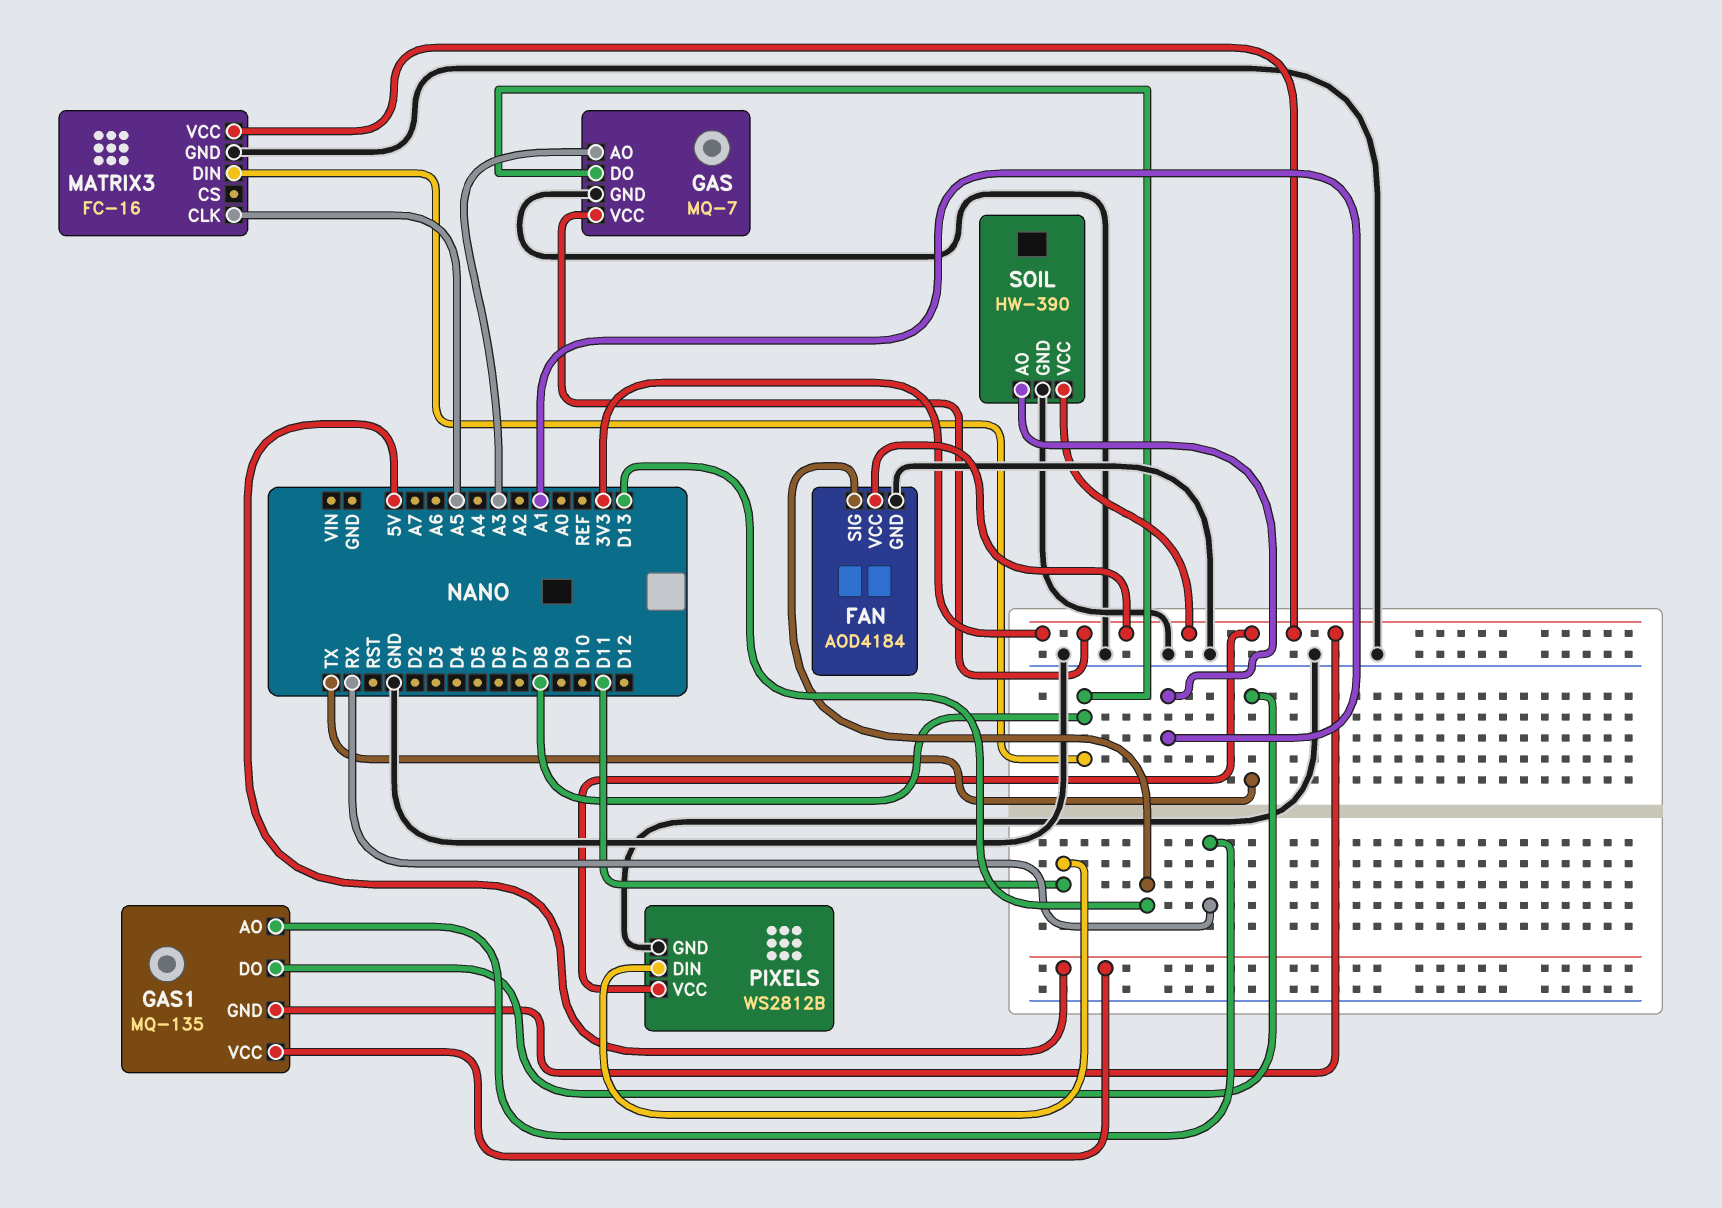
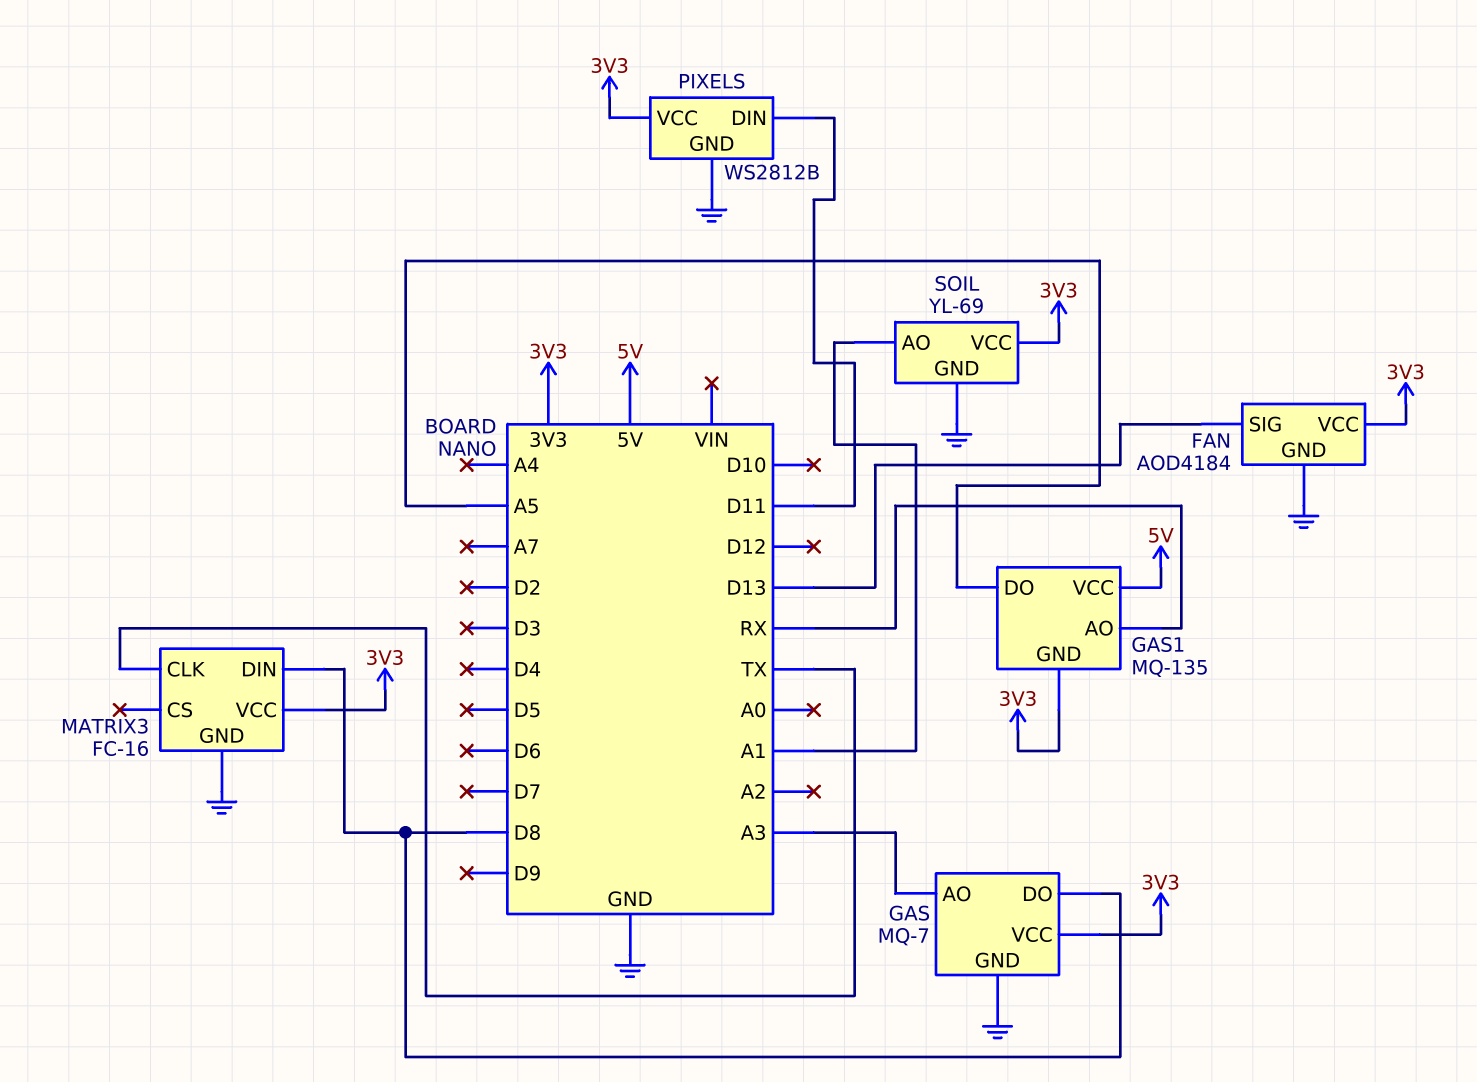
GAS1 pin DO: TX -> A5
MATRIX3 pin CLK: A5 -> TX
SOIL: HW-390 -> YL-69

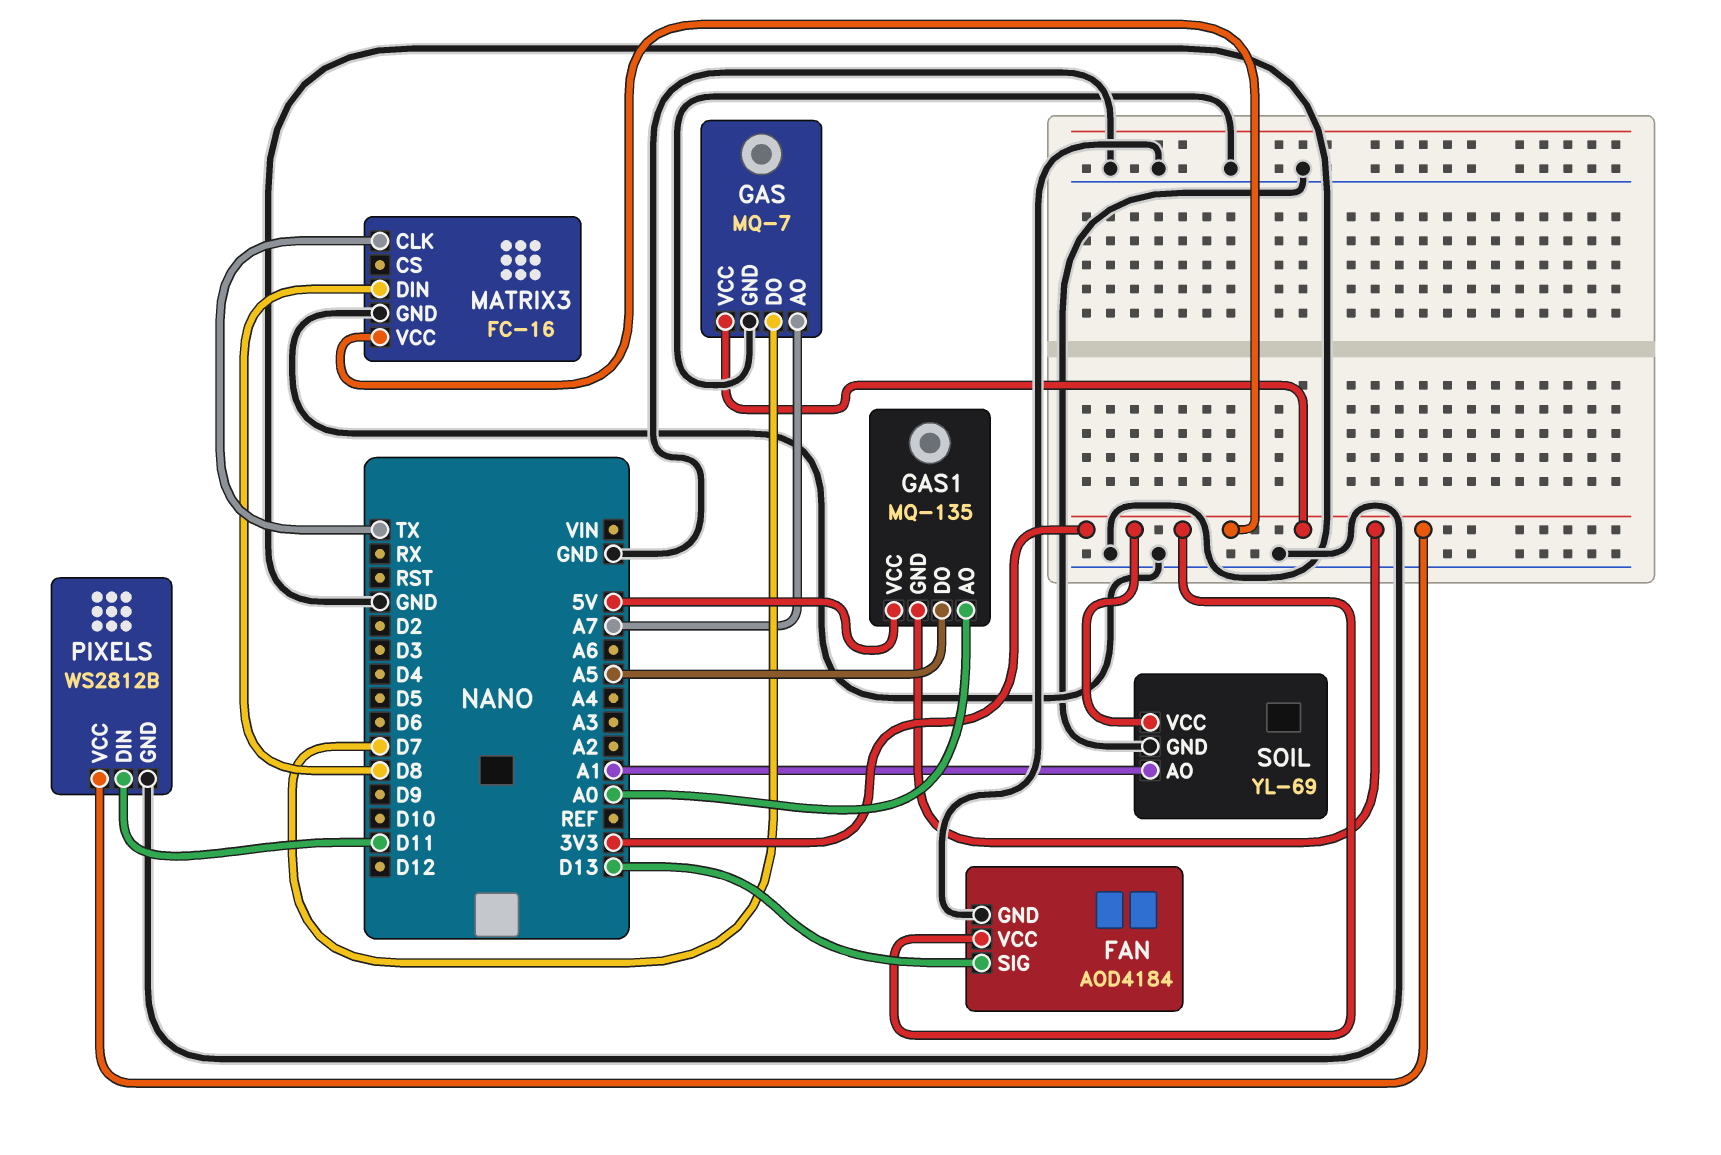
GAS pin AO: A3 -> A7
GAS pin DO: D8 -> D7
GAS1 pin AO: RX -> A0

